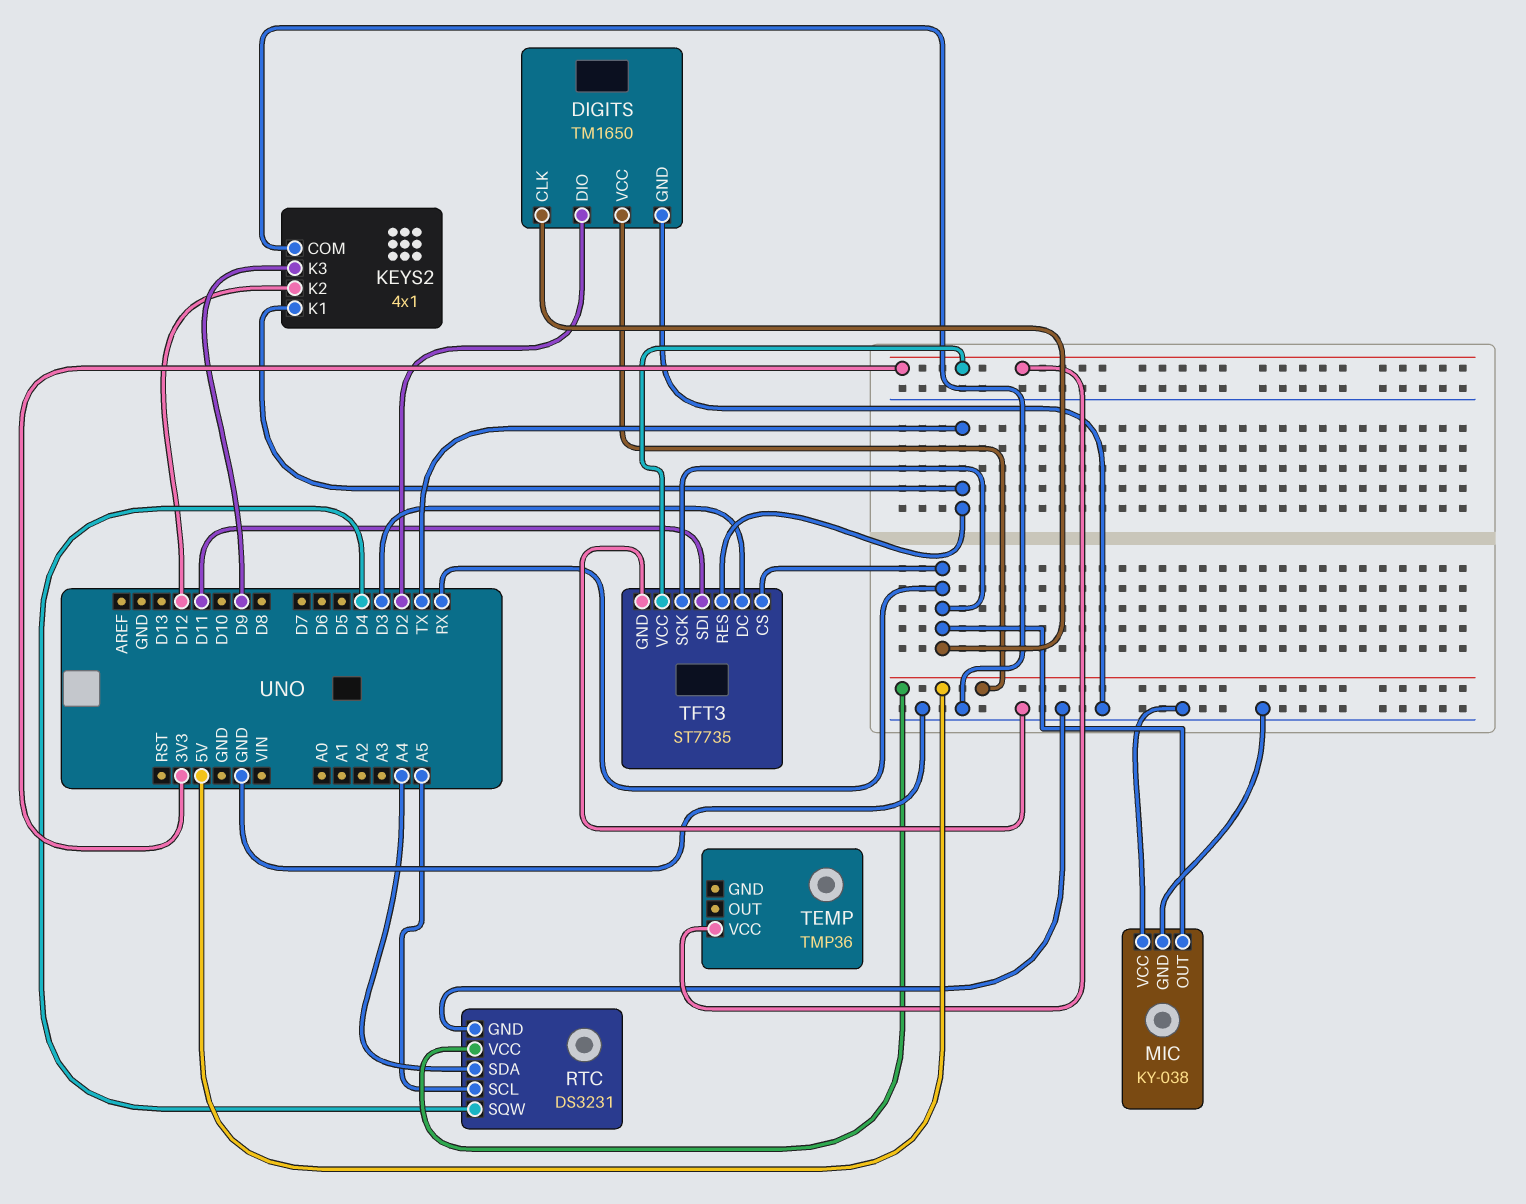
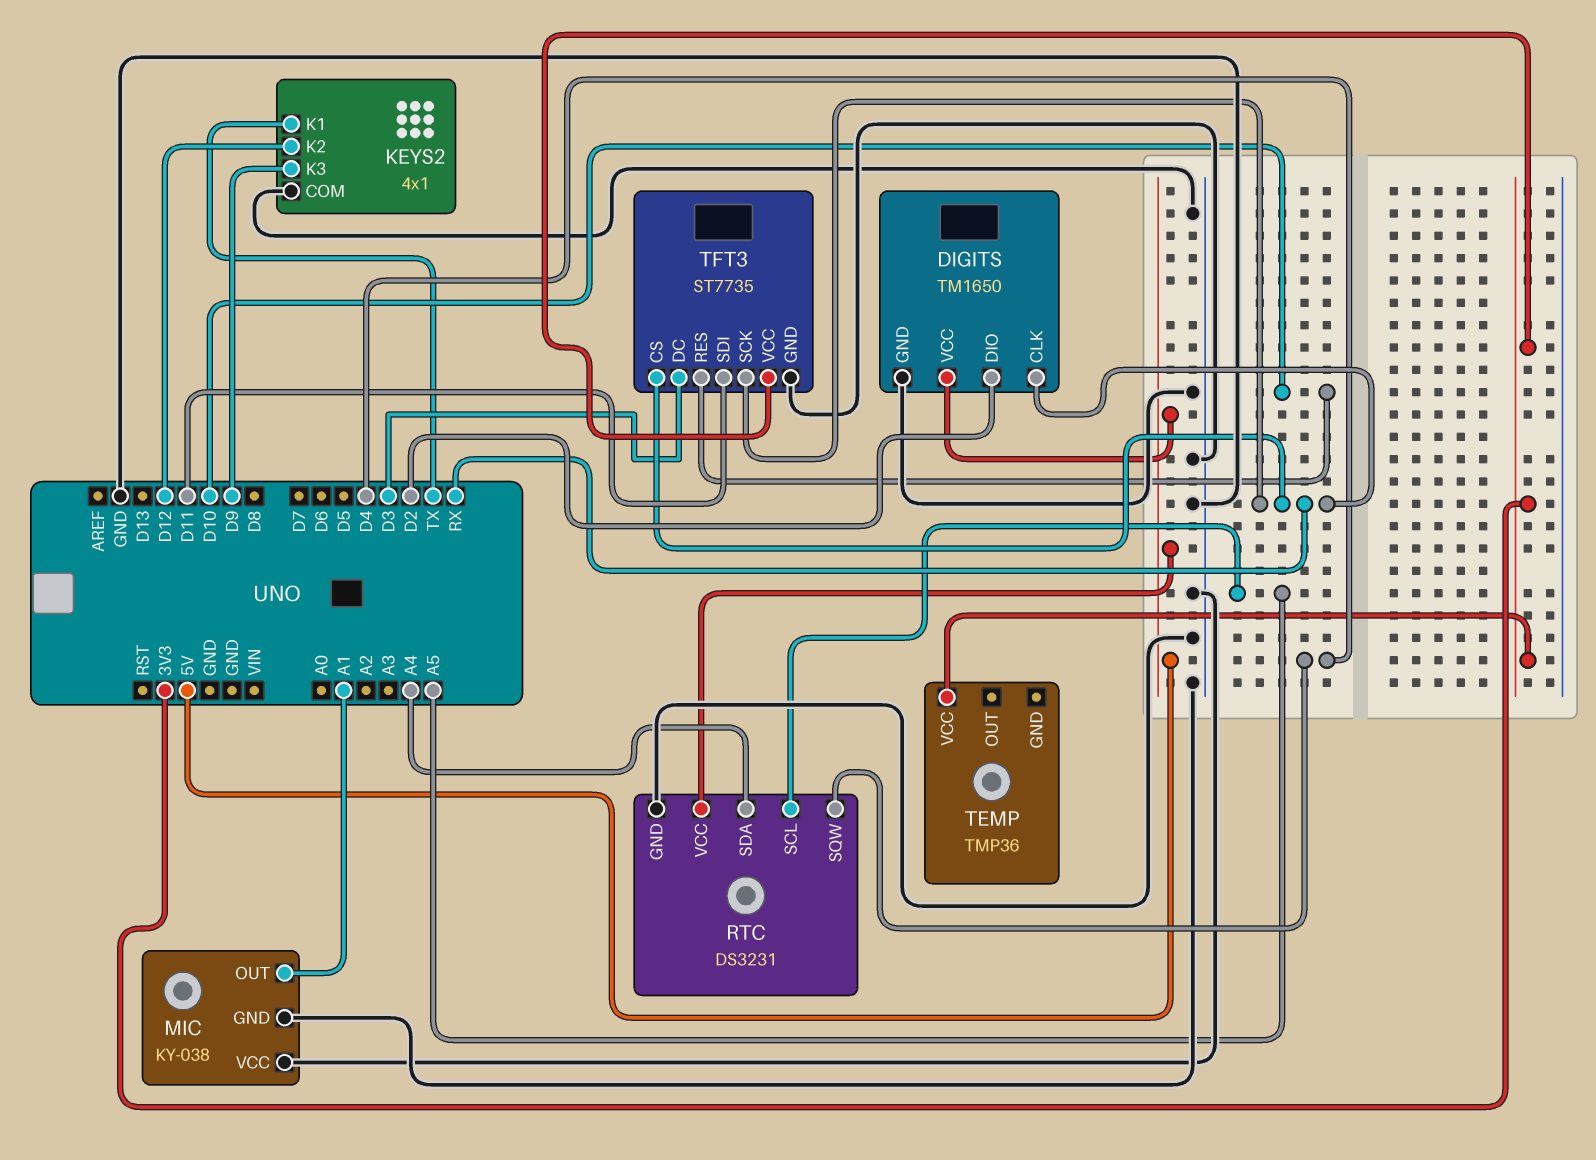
MIC pin OUT: RX -> A1
TFT3 pin RES: TX -> D10

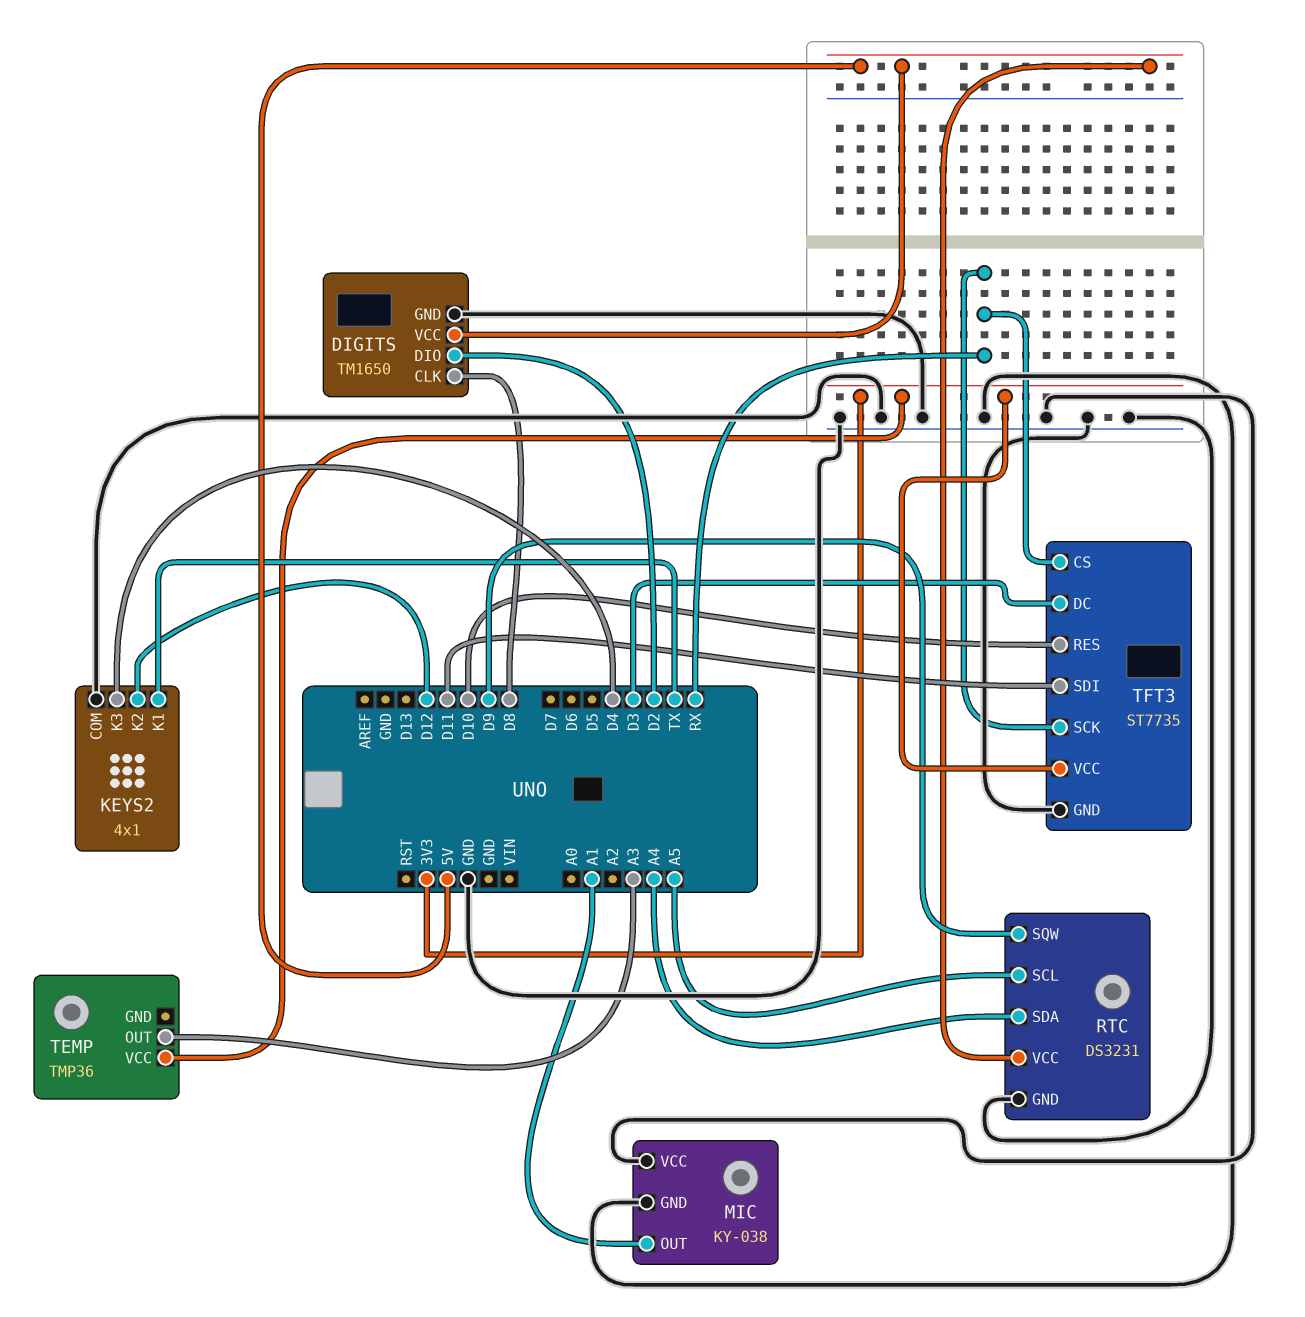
DIGITS pin CLK: RX -> D8
KEYS2 pin K3: D9 -> D4
RTC pin SQW: D4 -> D9
TEMP pin OUT: none -> A3

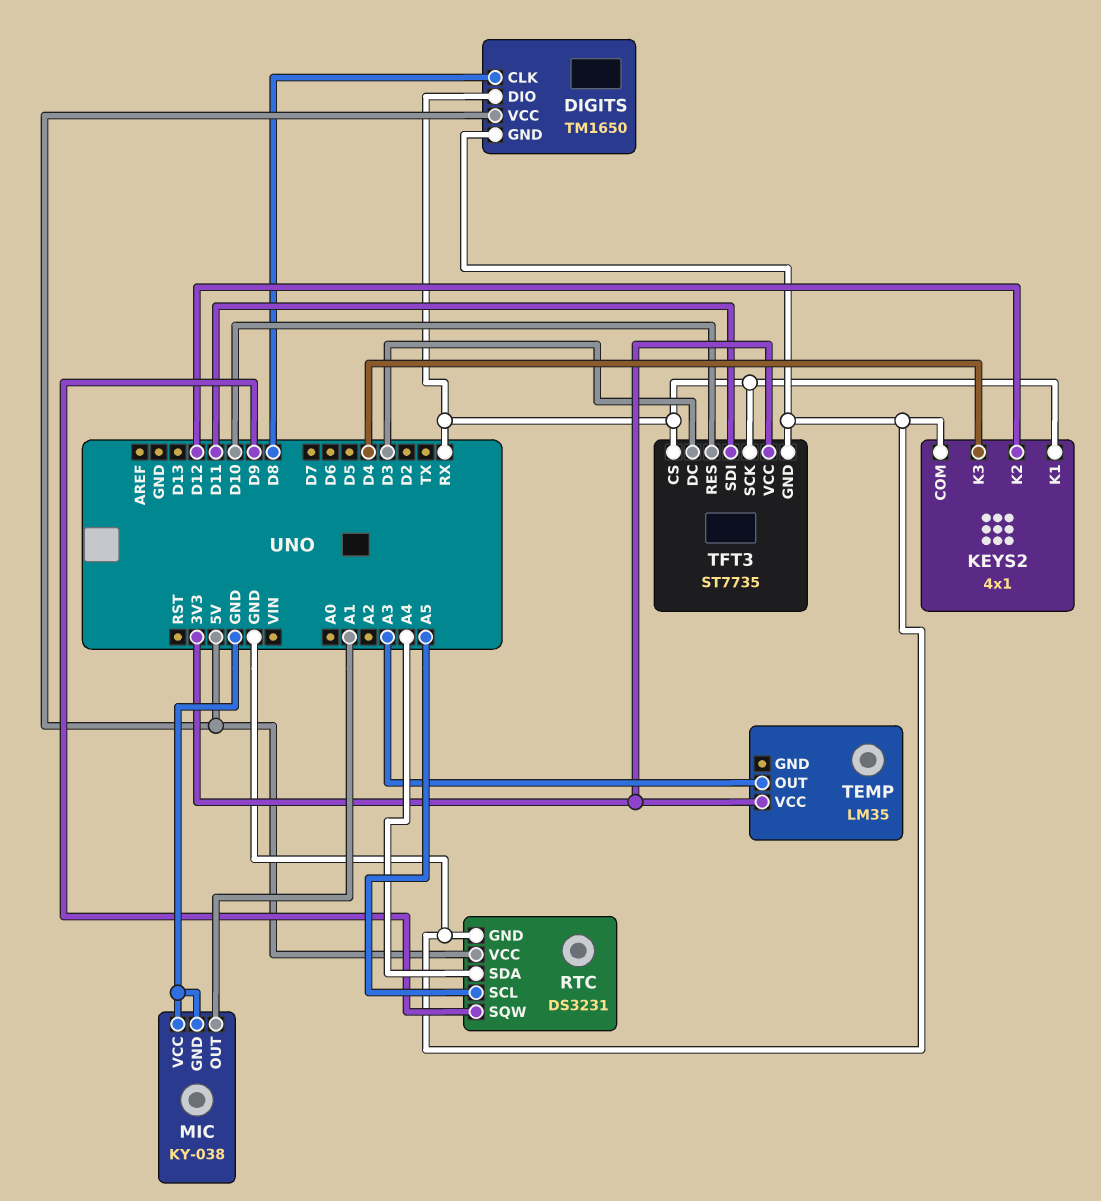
DIGITS pin DIO: D2 -> RX
KEYS2 pin K1: TX -> RX
TEMP: TMP36 -> LM35

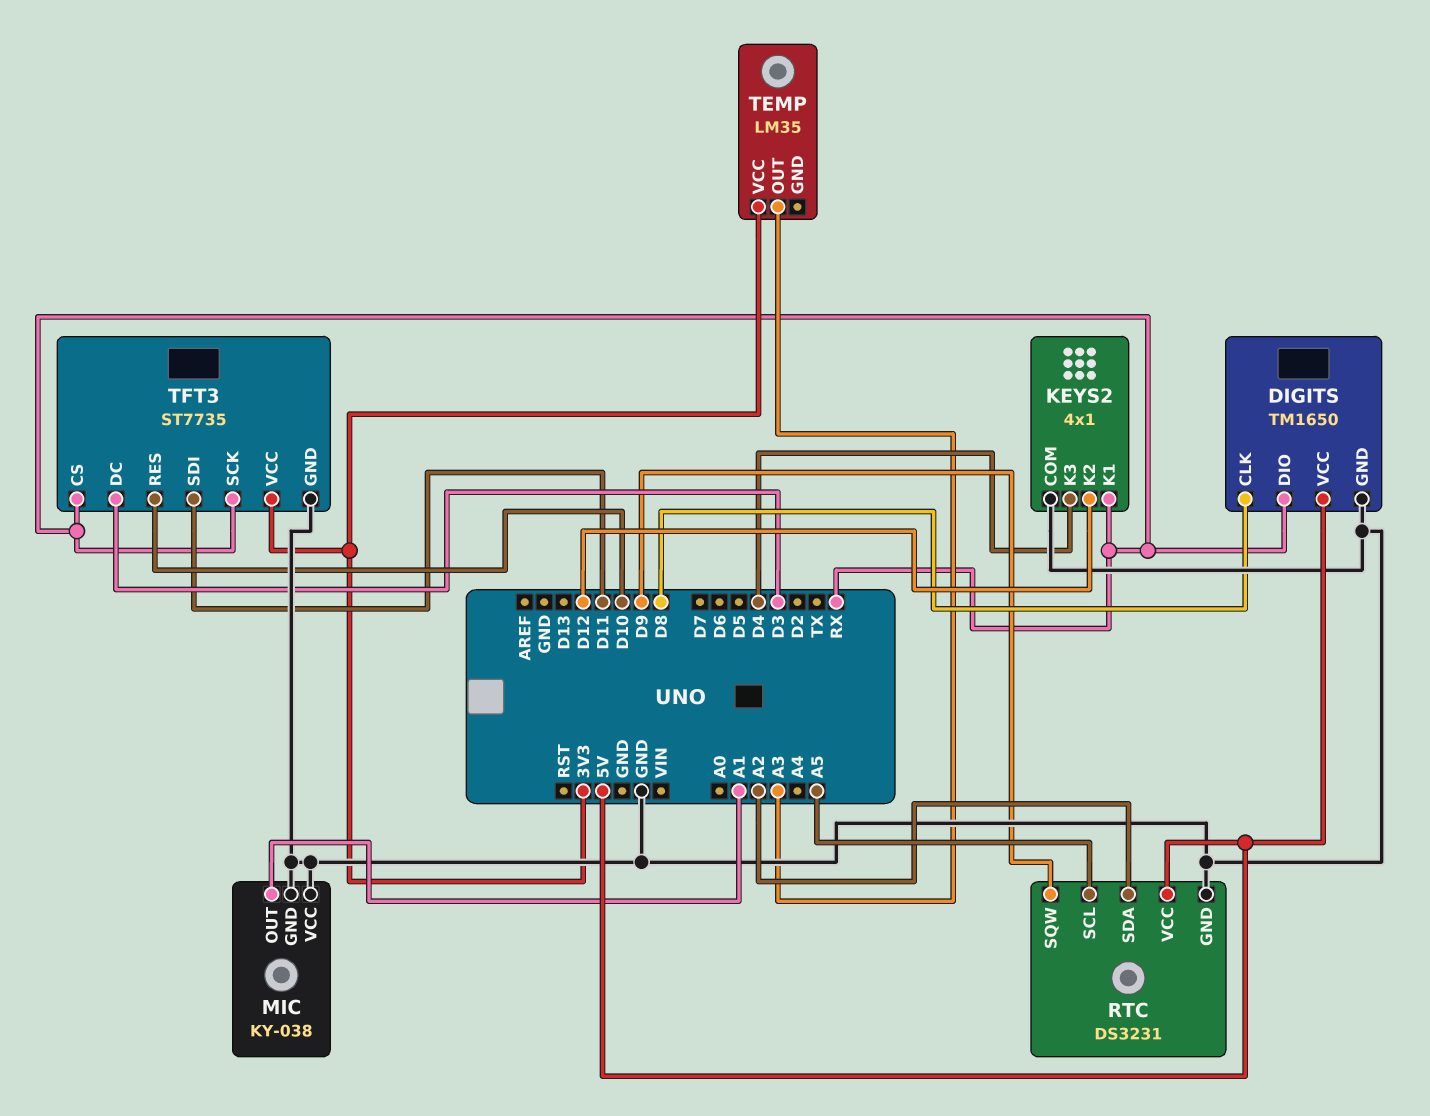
RTC pin SDA: A4 -> A2

